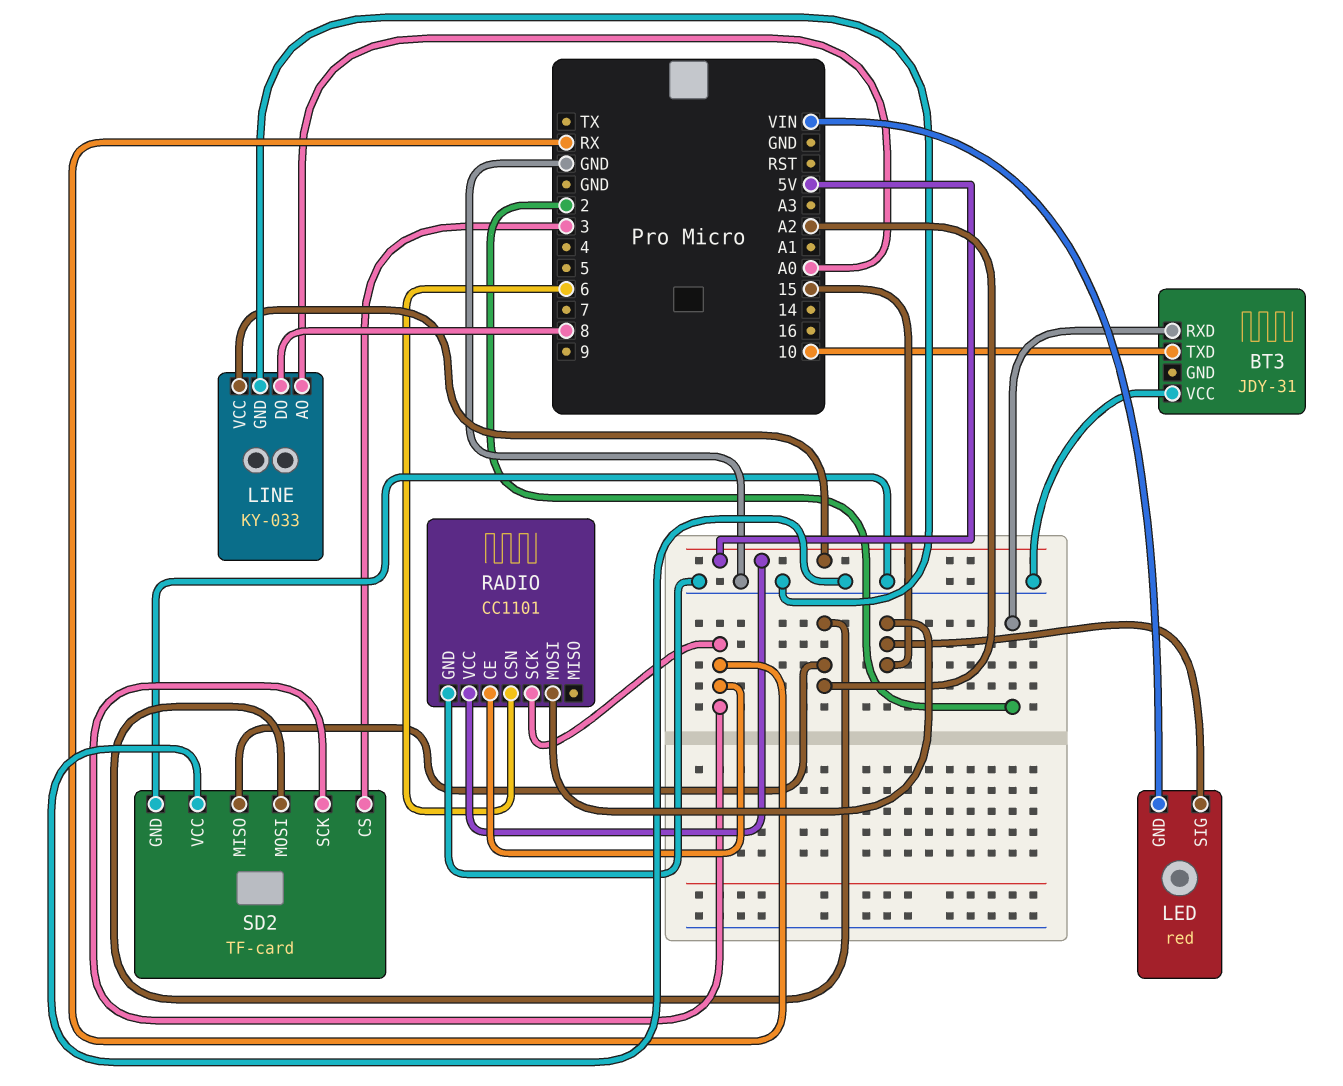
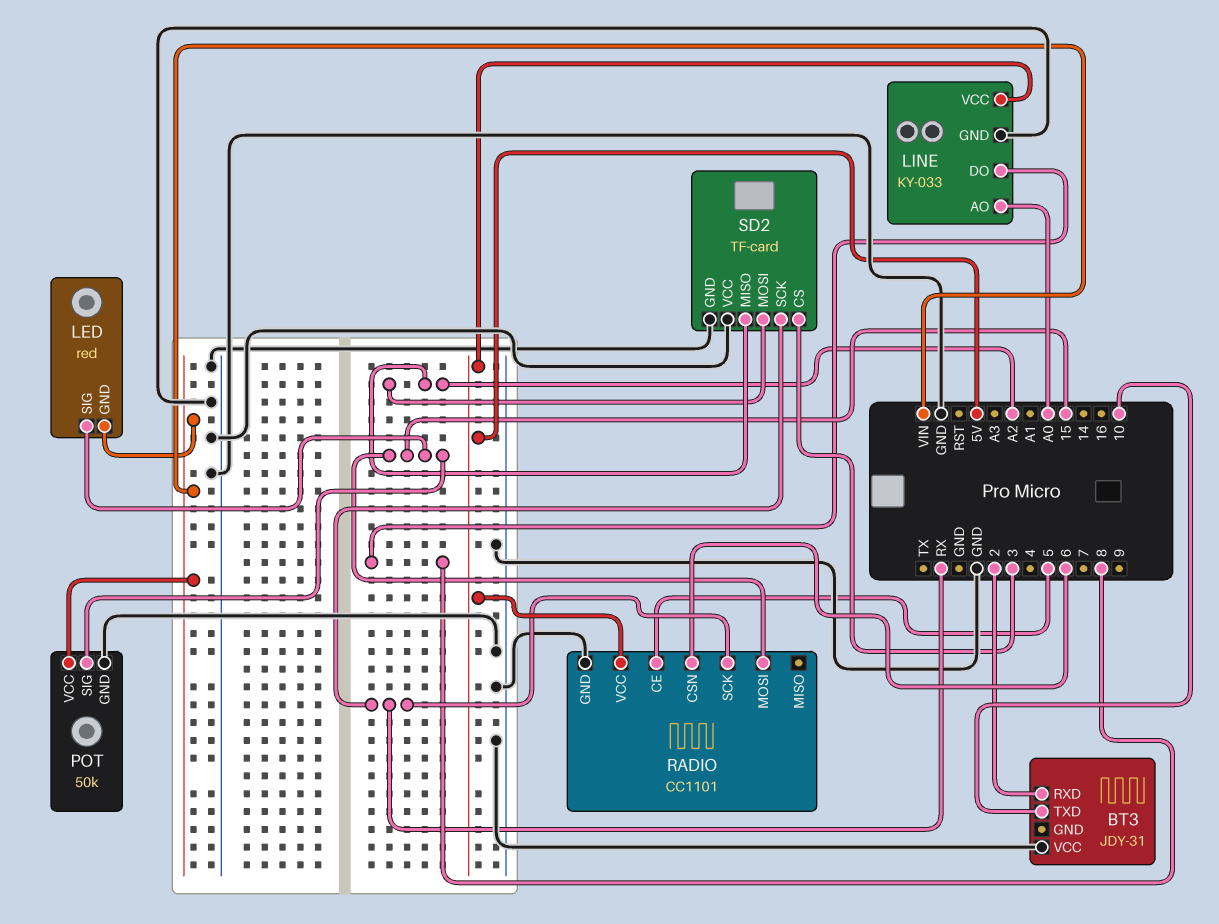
POT: none -> 50k
POT pin GND: none -> GND
POT pin SIG: none -> 15
POT pin VCC: none -> VIN
RADIO pin CE: RX -> 5

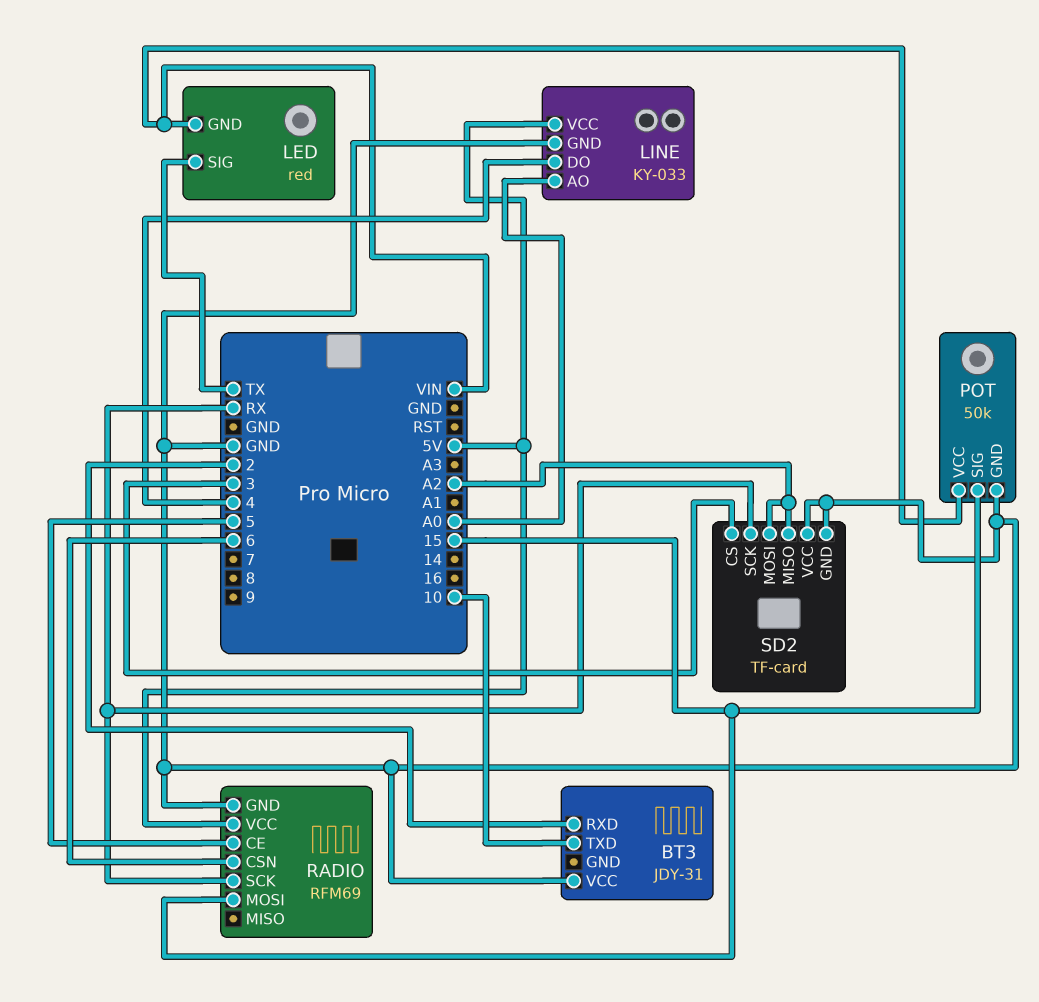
LED pin SIG: 15 -> TX
LINE pin DO: 8 -> 4
RADIO: CC1101 -> RFM69

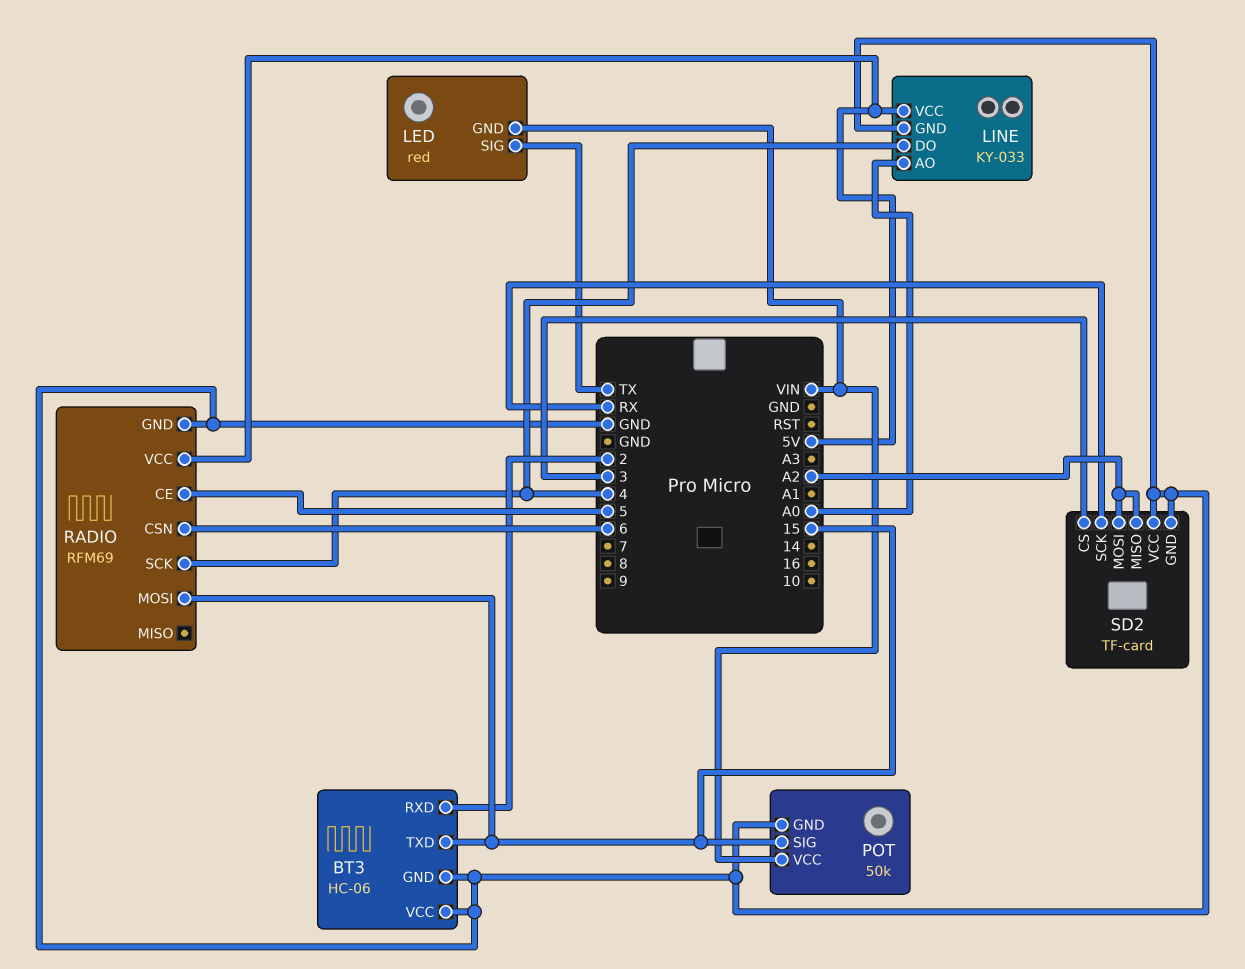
BT3: JDY-31 -> HC-06
BT3 pin GND: none -> GND
BT3 pin TXD: 10 -> 15
RADIO pin SCK: RX -> 4

